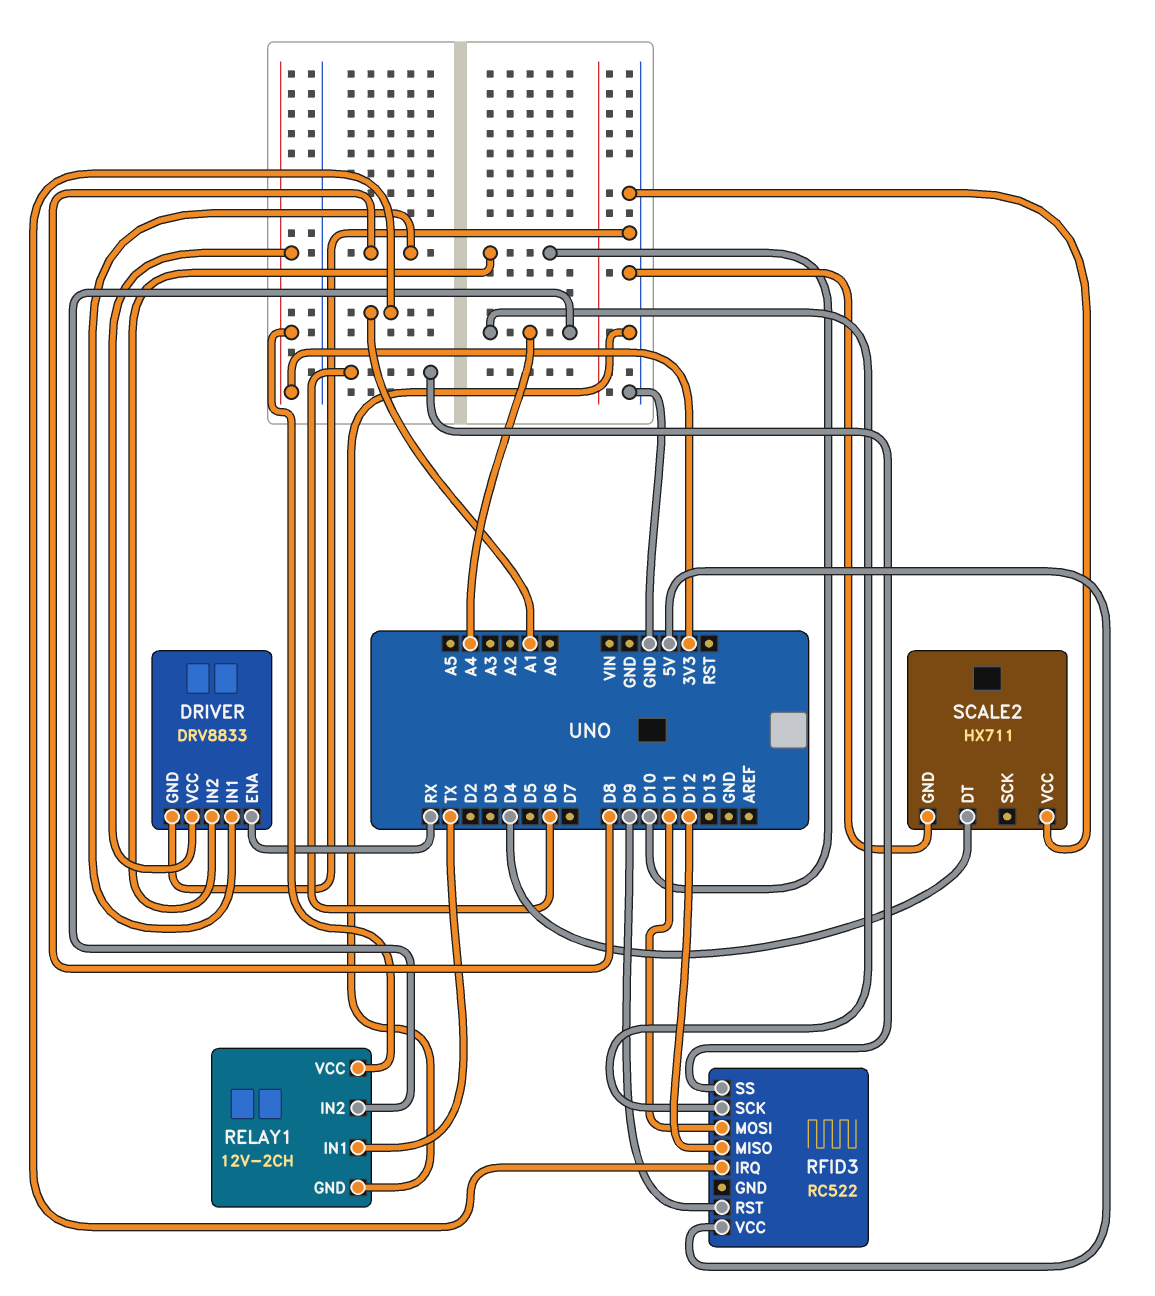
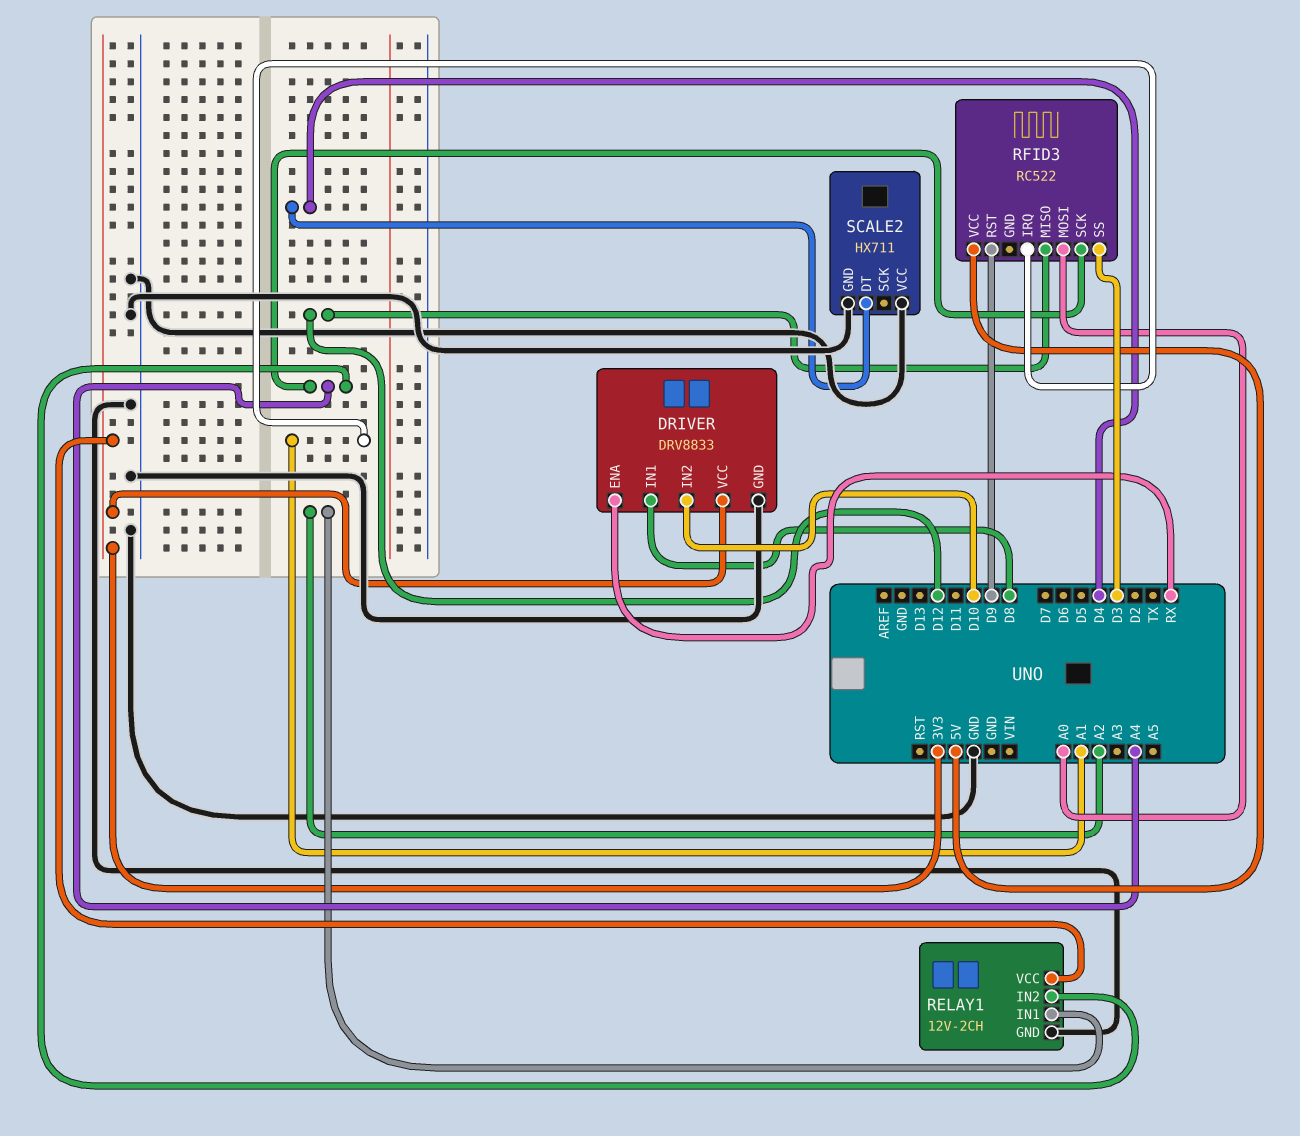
RELAY1 pin IN1: TX -> A2
RFID3 pin MOSI: D11 -> A0
RFID3 pin SS: D6 -> D3

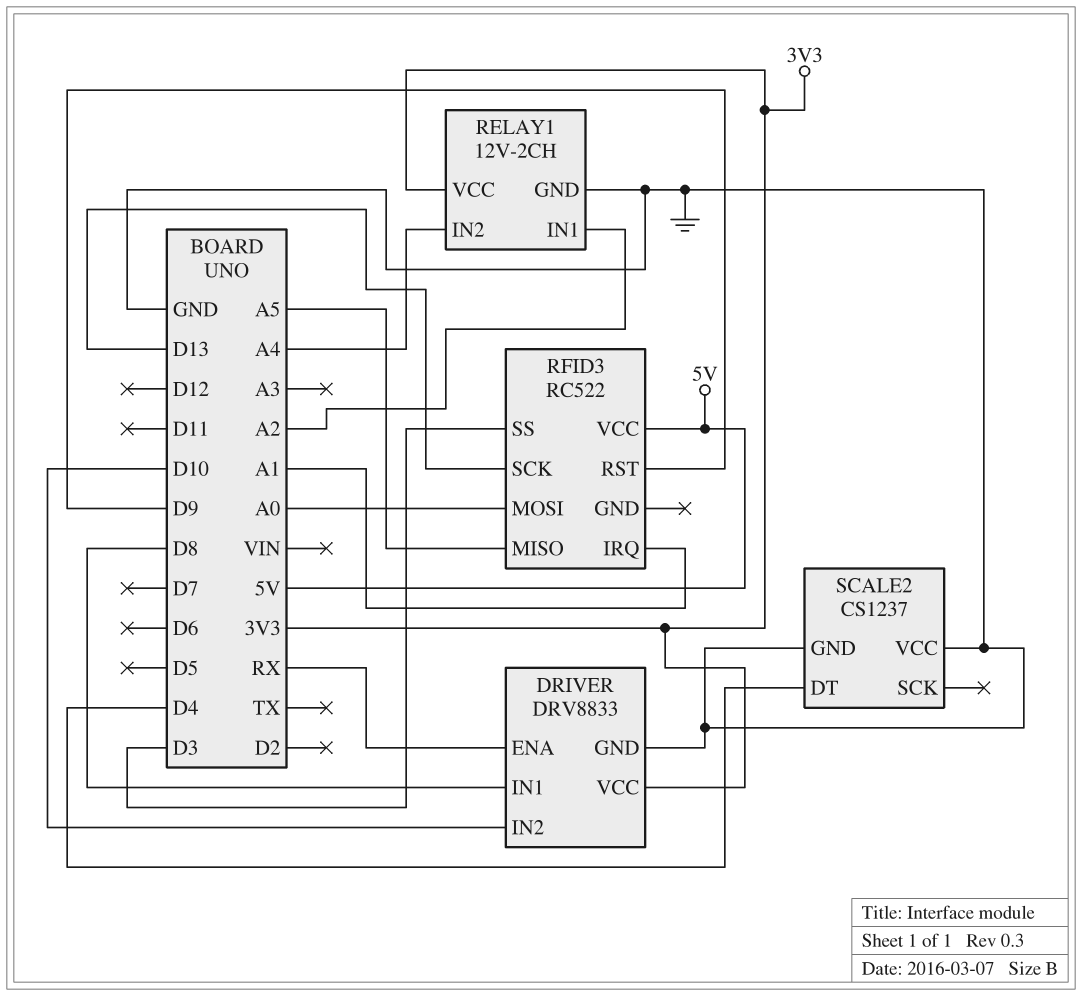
RFID3 pin MISO: D12 -> A5
RFID3 pin SCK: A4 -> D13
SCALE2: HX711 -> CS1237

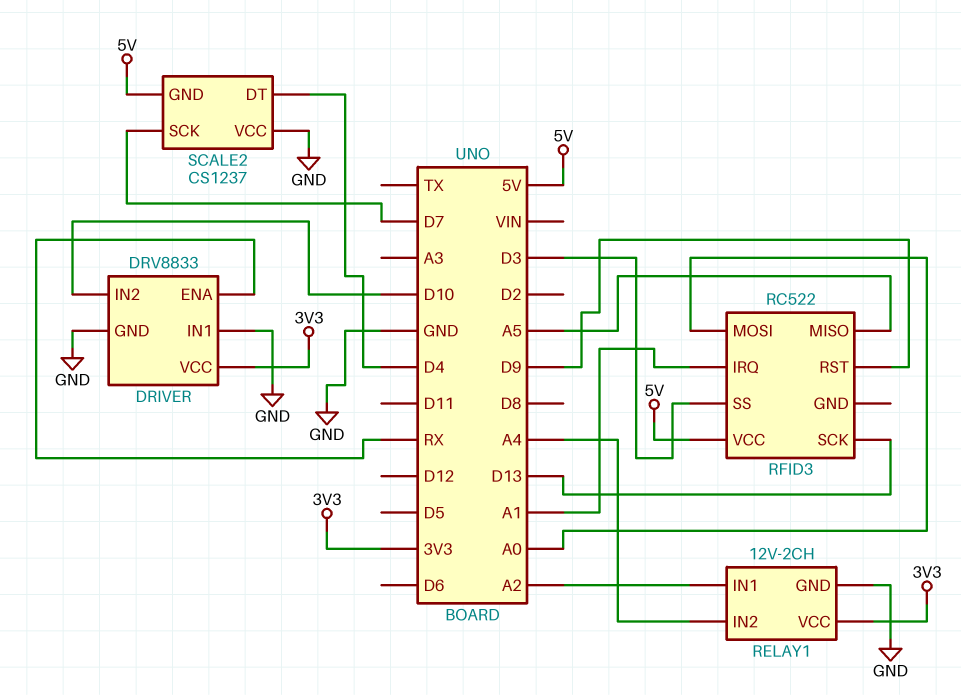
DRIVER pin IN1: D8 -> GND
SCALE2 pin GND: GND -> 5V
SCALE2 pin SCK: none -> D7

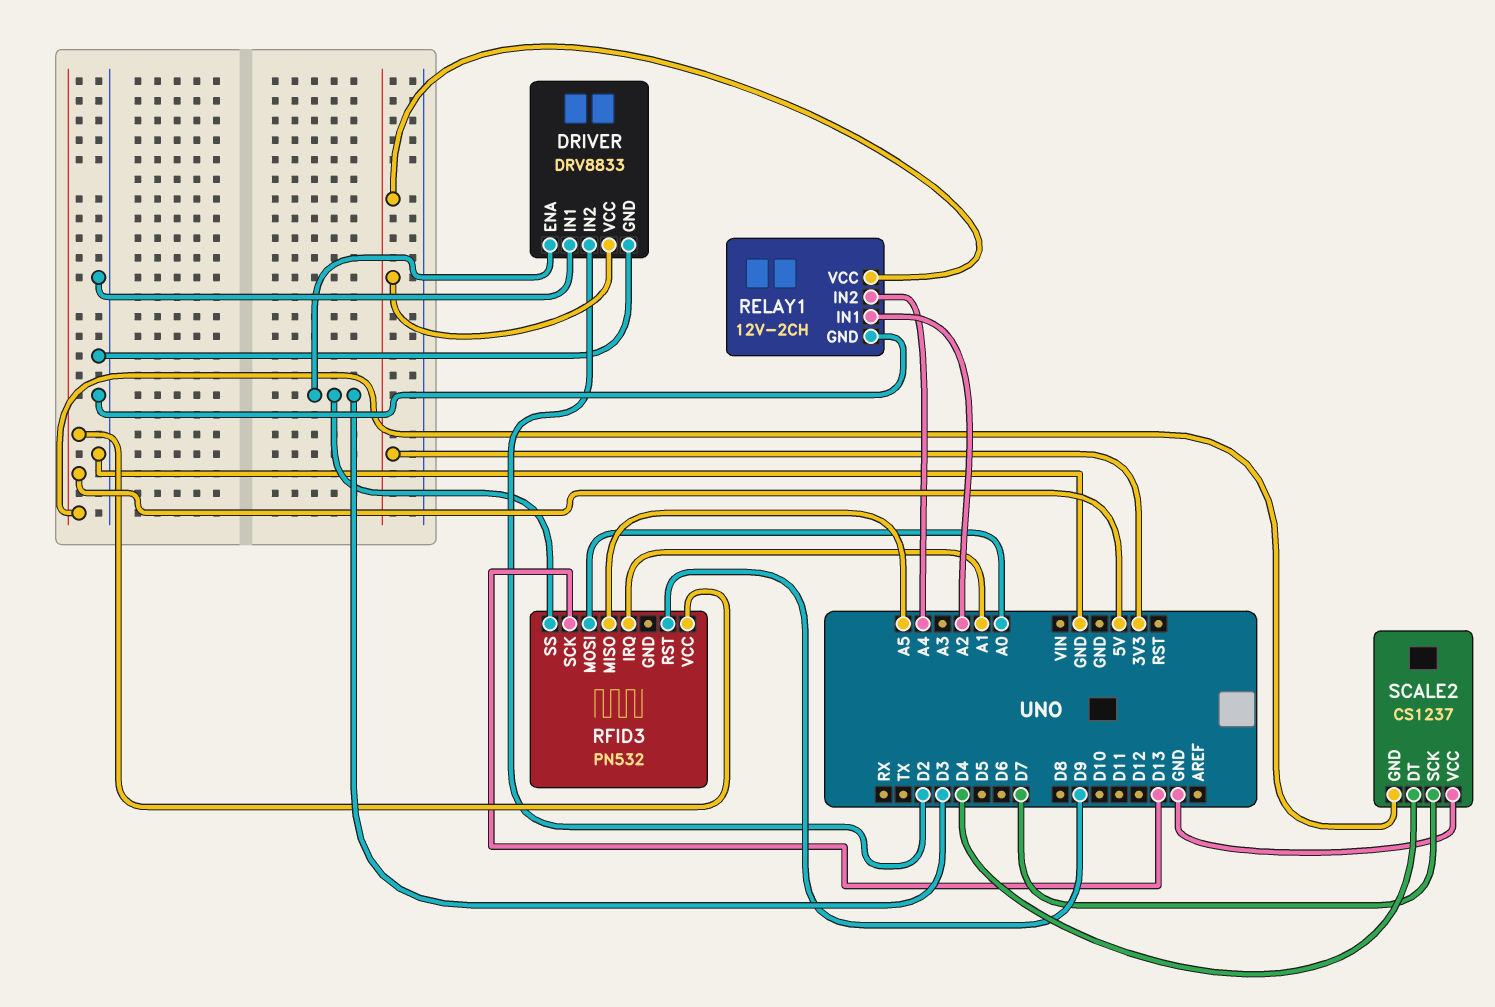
DRIVER pin ENA: RX -> D3
DRIVER pin IN2: D10 -> D2
RFID3: RC522 -> PN532

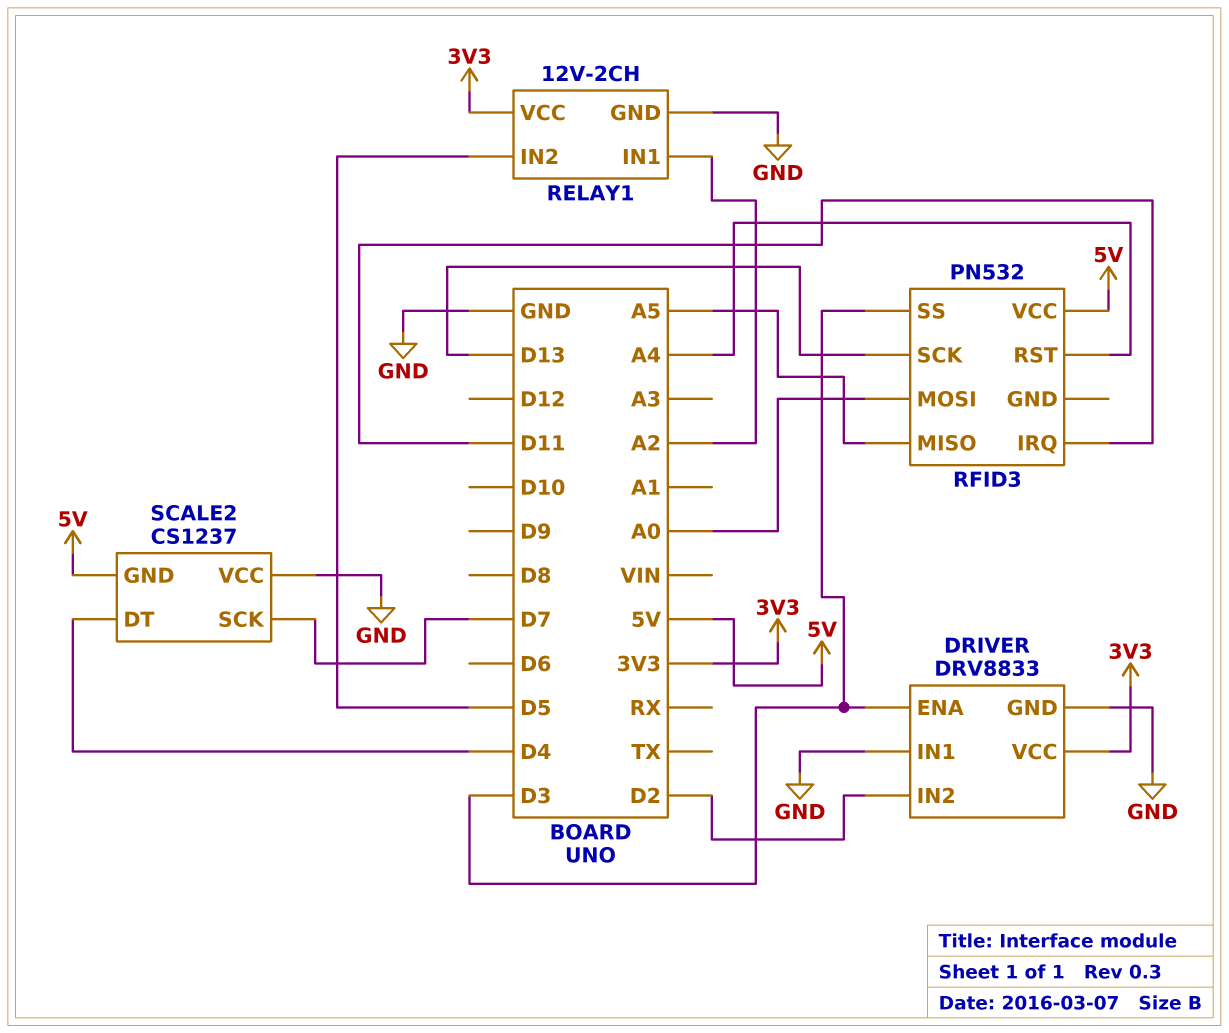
RELAY1 pin IN2: A4 -> D5
RFID3 pin IRQ: A1 -> D11
RFID3 pin RST: D9 -> A4

